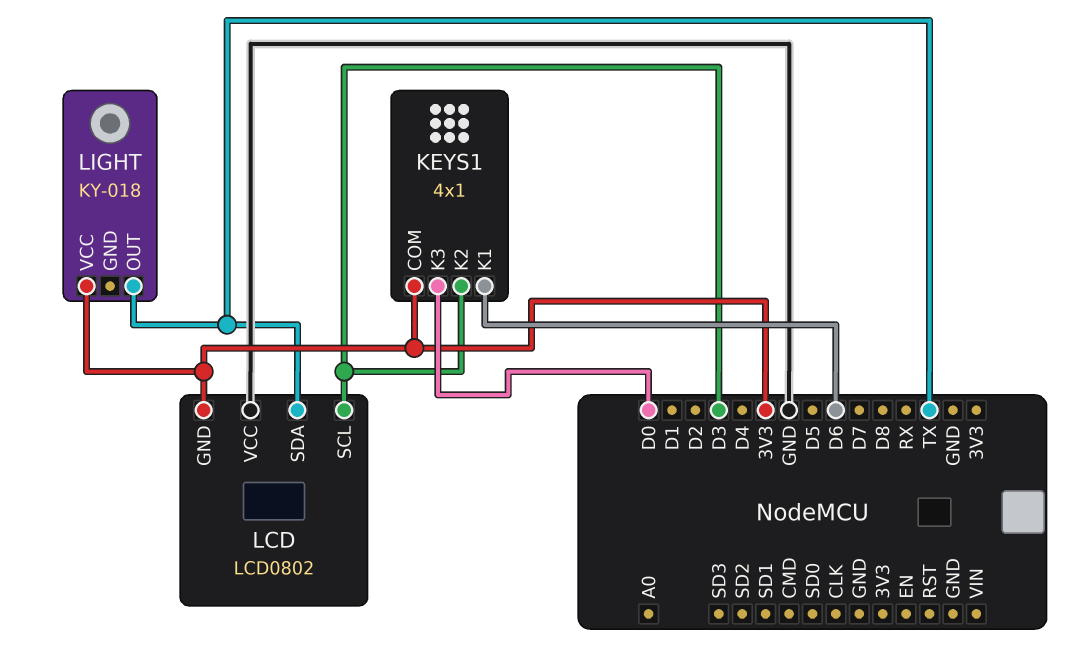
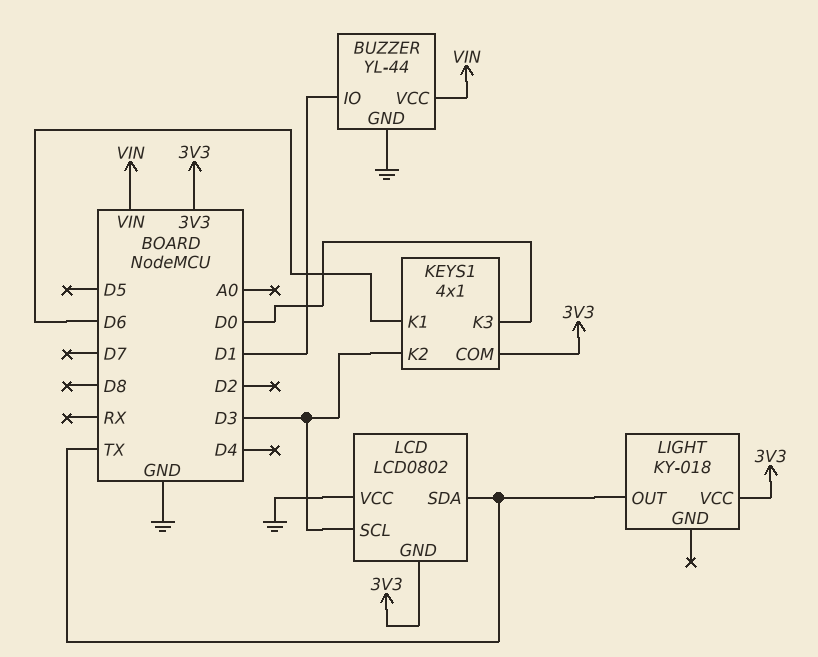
BUZZER: none -> YL-44
BUZZER pin GND: none -> GND
BUZZER pin IO: none -> D1
BUZZER pin VCC: none -> VIN

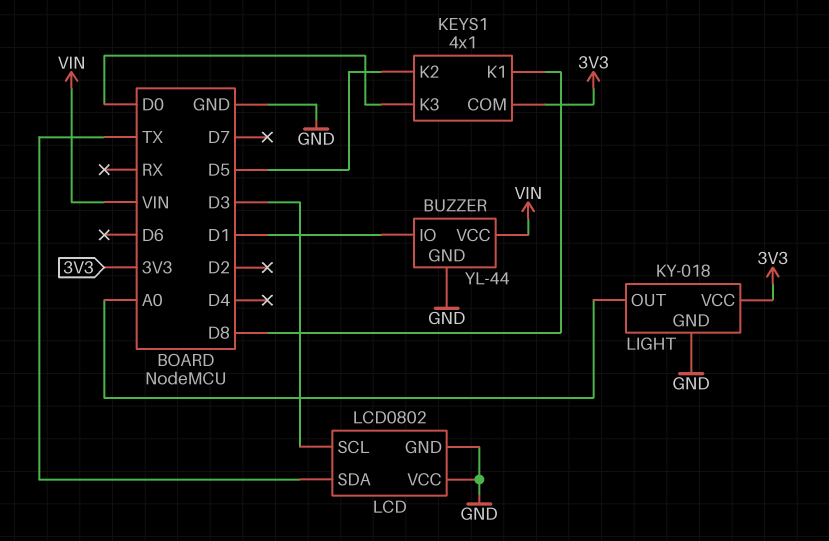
KEYS1 pin K1: D6 -> D8
KEYS1 pin K2: D3 -> D5
LCD pin GND: 3V3 -> GND
LIGHT pin GND: none -> GND
LIGHT pin OUT: TX -> A0

